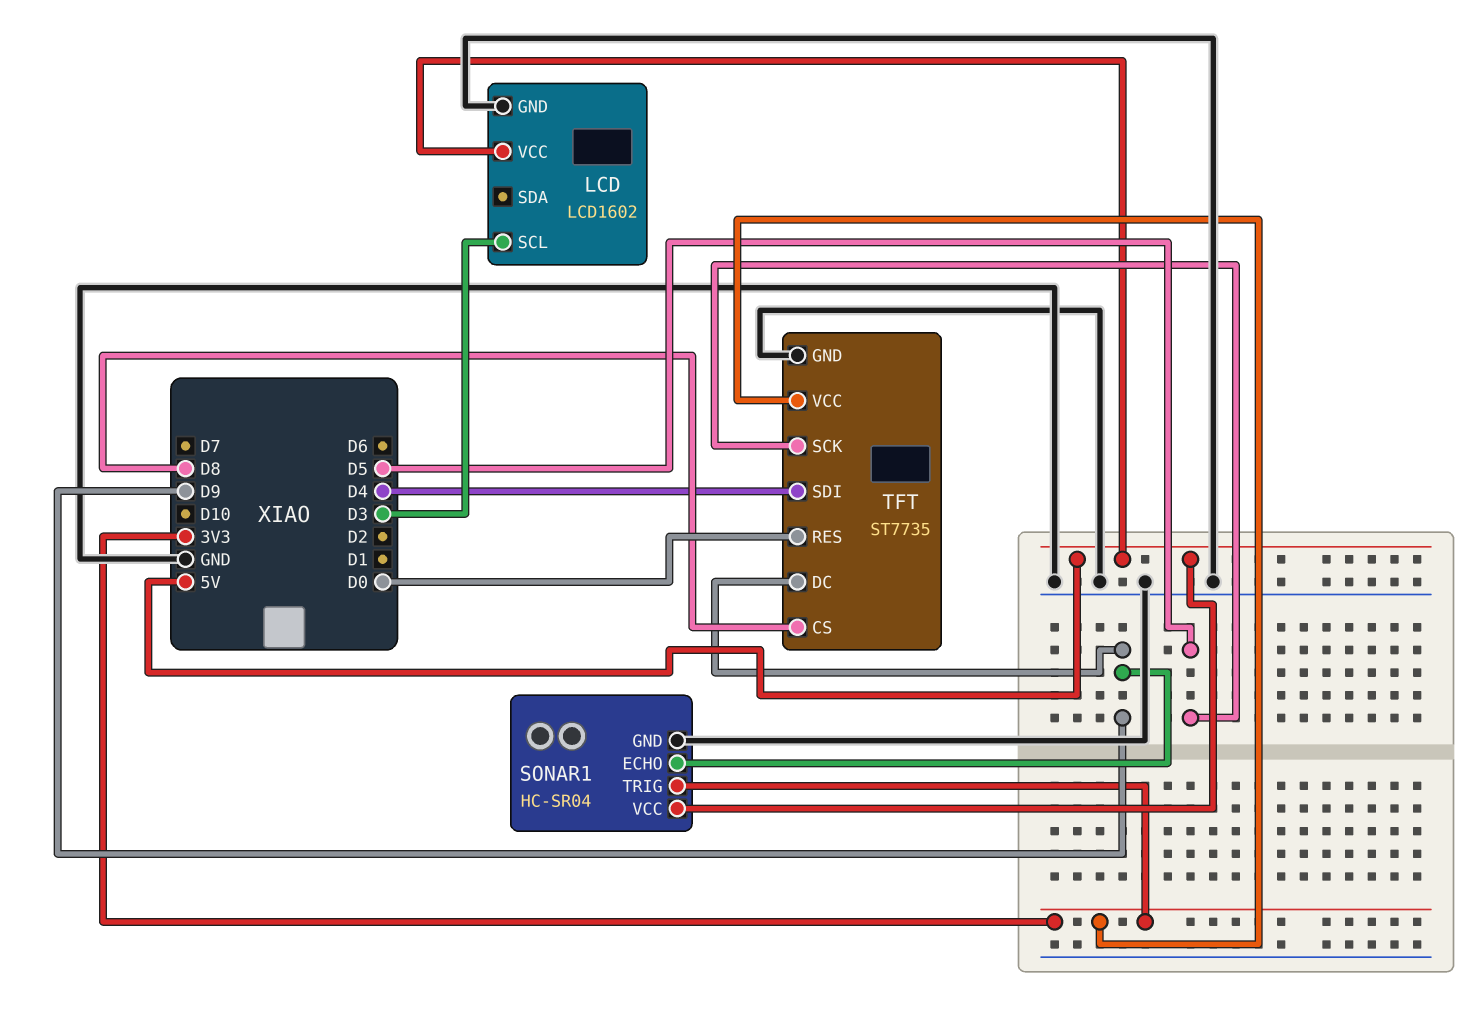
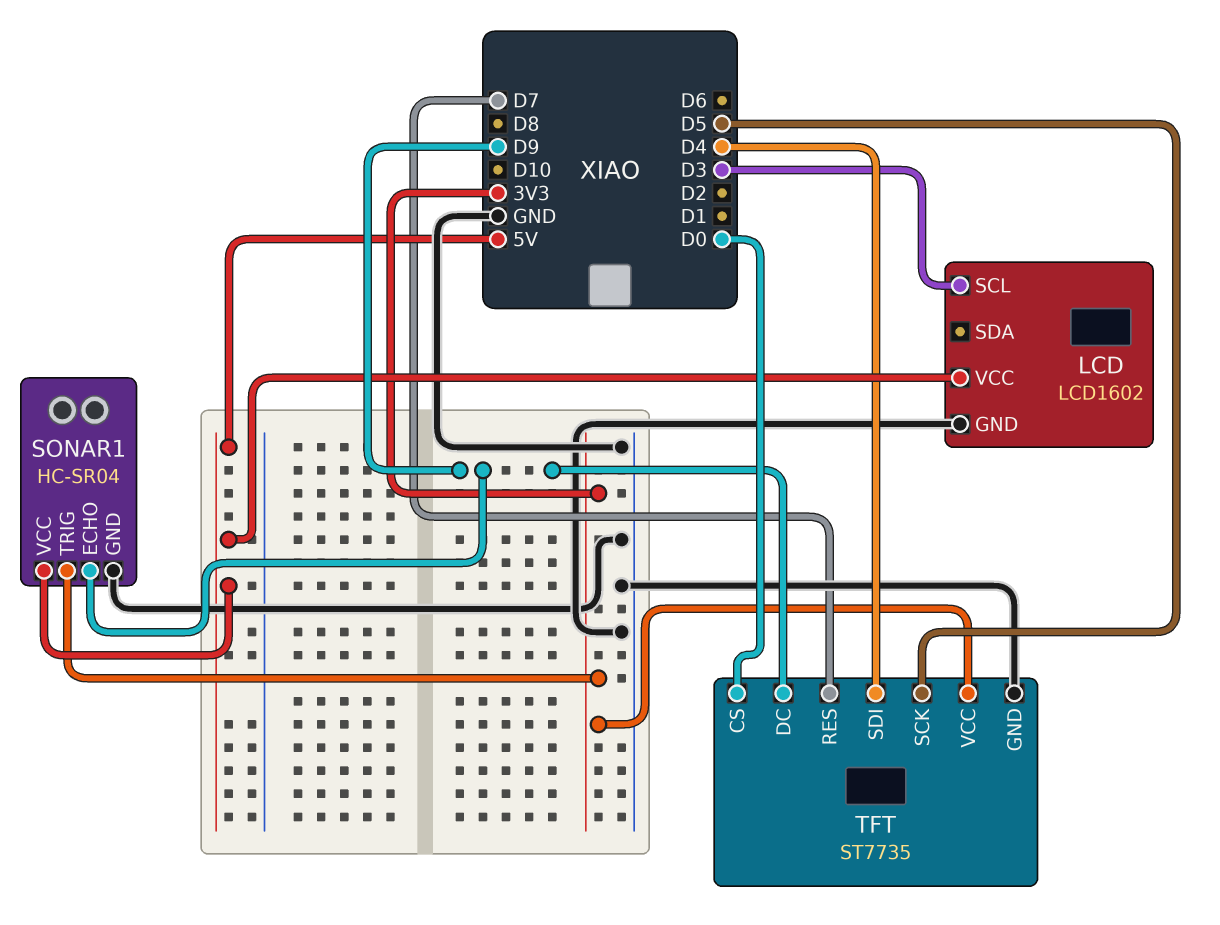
TFT pin CS: D8 -> D0
TFT pin RES: D0 -> D7

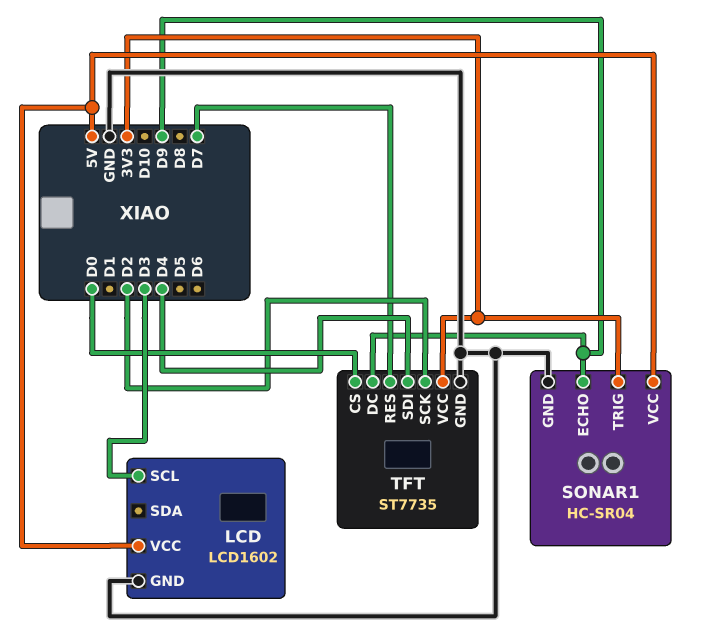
TFT pin SCK: D5 -> D2

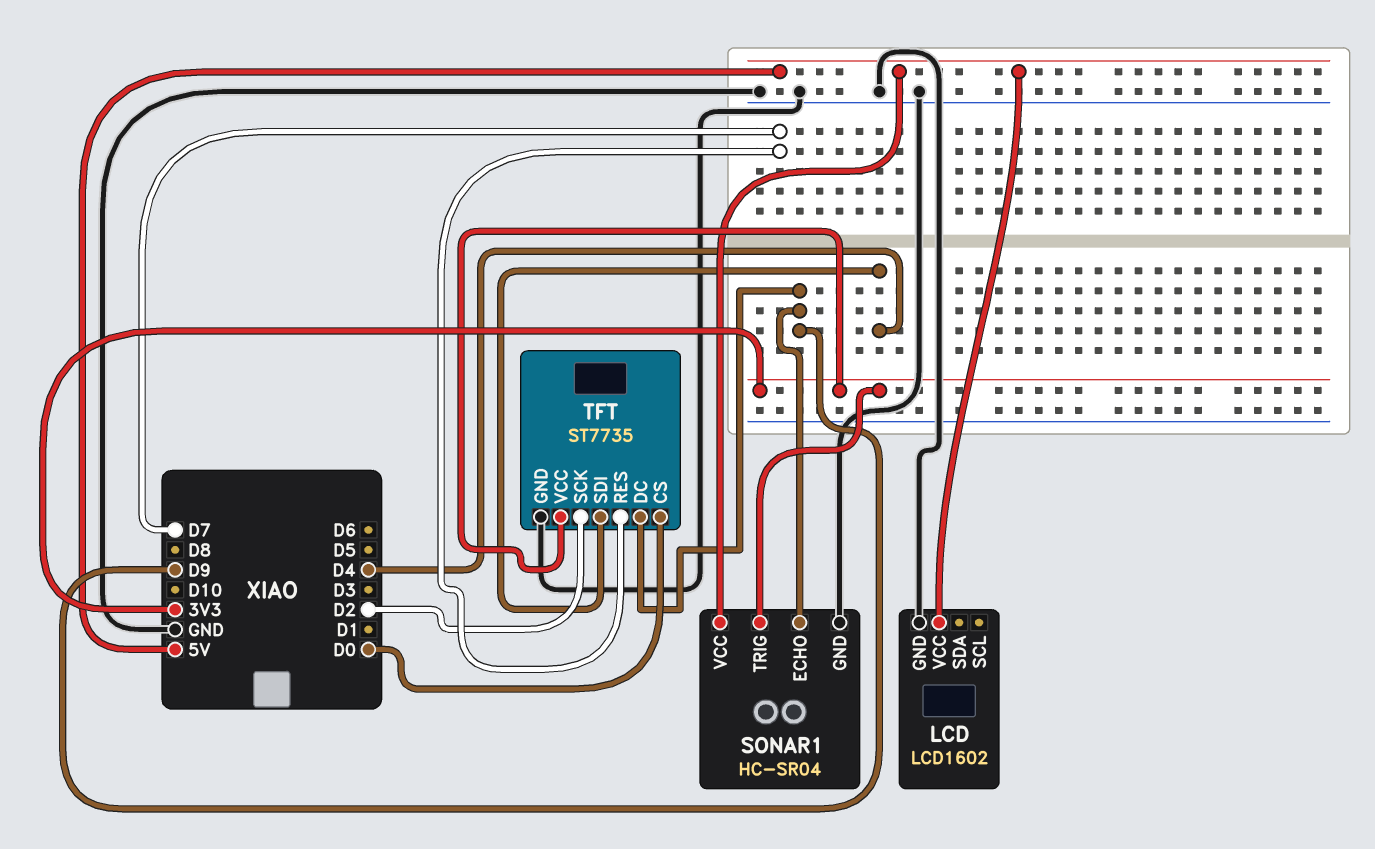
LCD pin SCL: D3 -> none

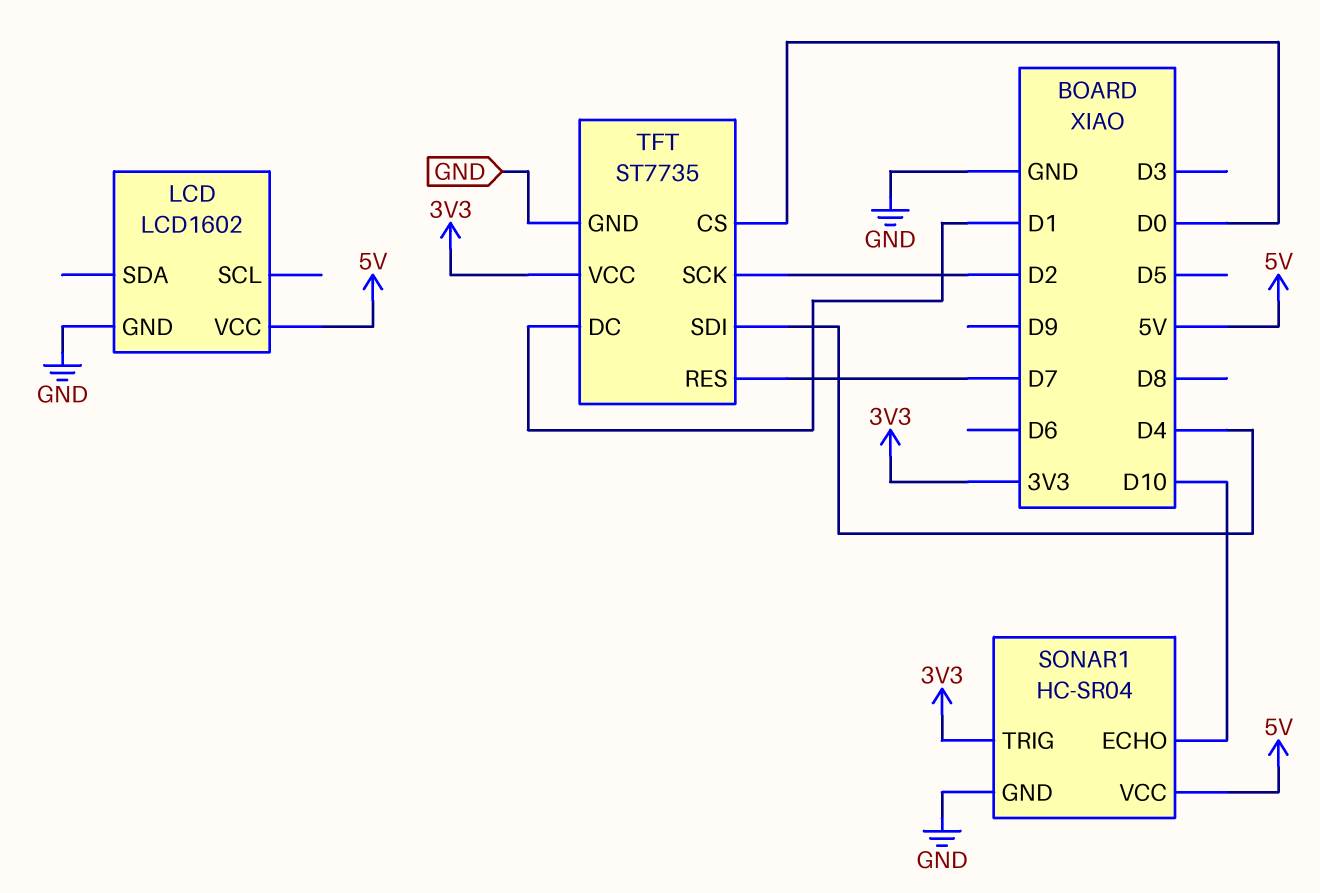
SONAR1 pin ECHO: D9 -> D10
TFT pin DC: D9 -> D1

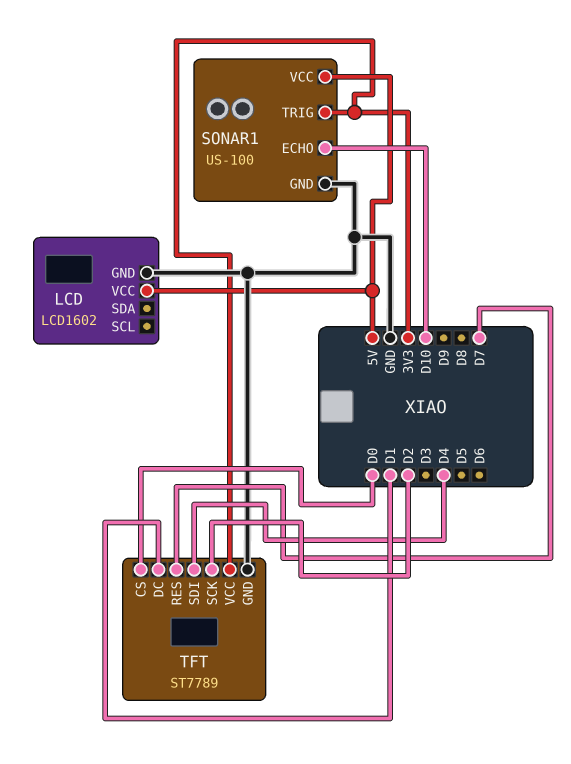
SONAR1: HC-SR04 -> US-100
TFT: ST7735 -> ST7789

